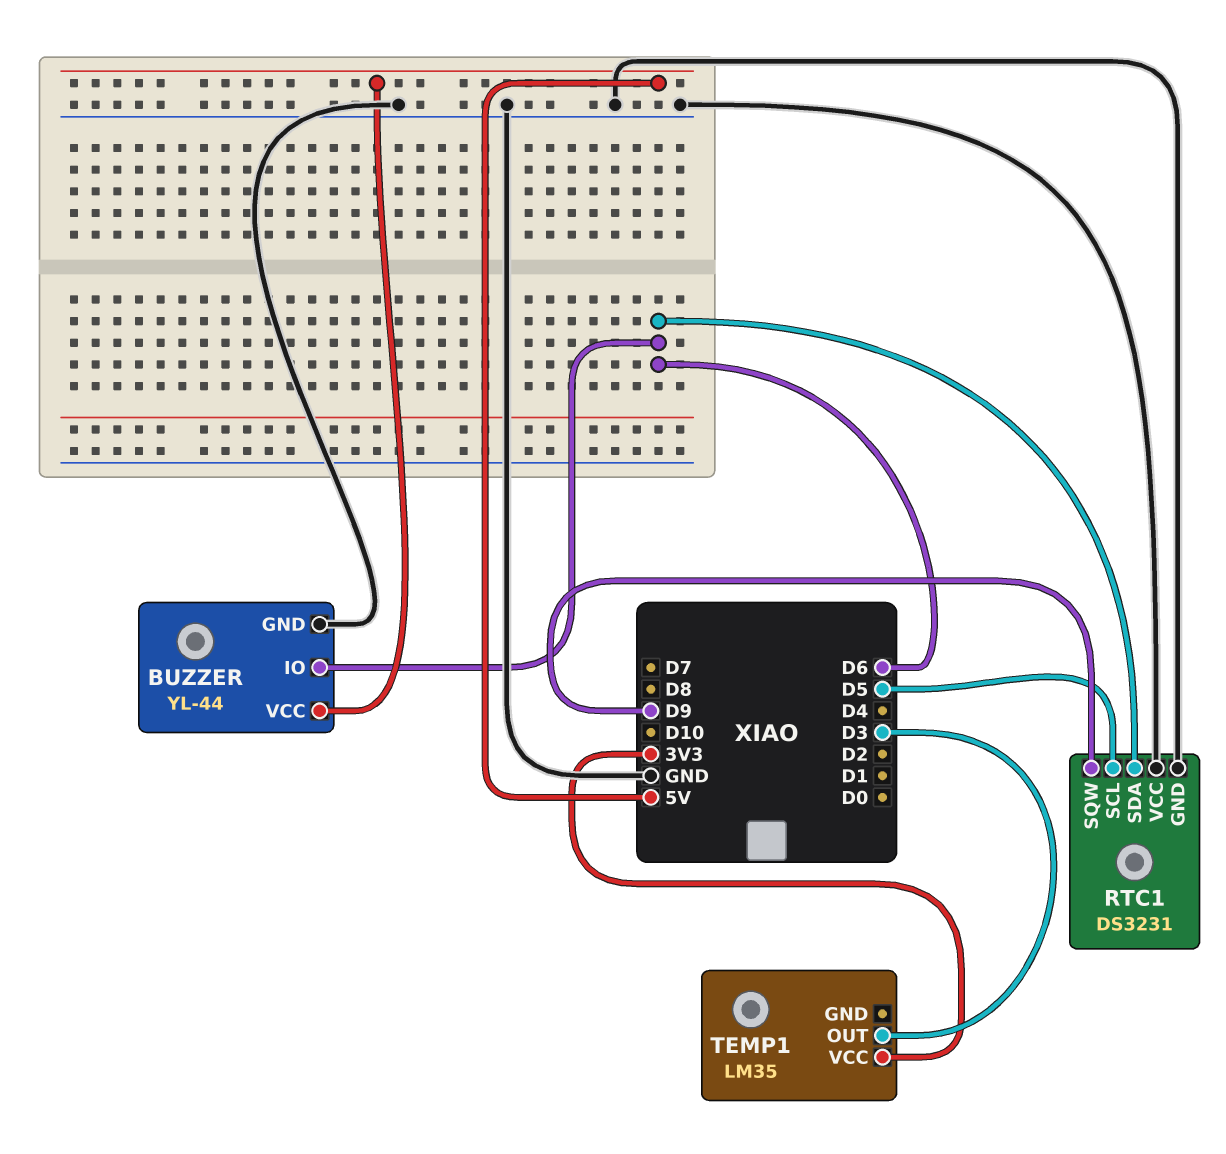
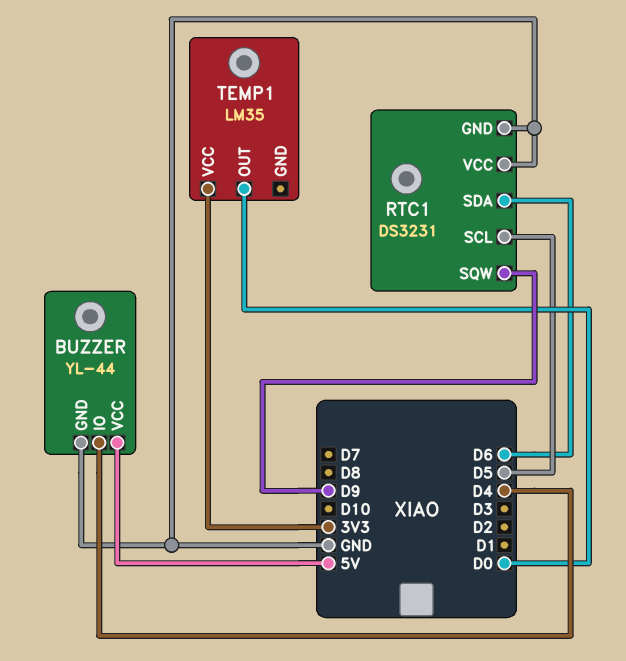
BUZZER pin IO: D6 -> D4
TEMP1 pin OUT: D3 -> D0

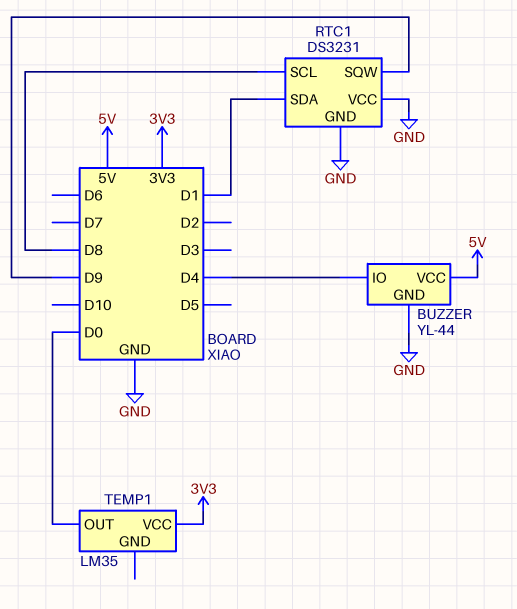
RTC1 pin SCL: D5 -> D8
RTC1 pin SDA: D6 -> D1

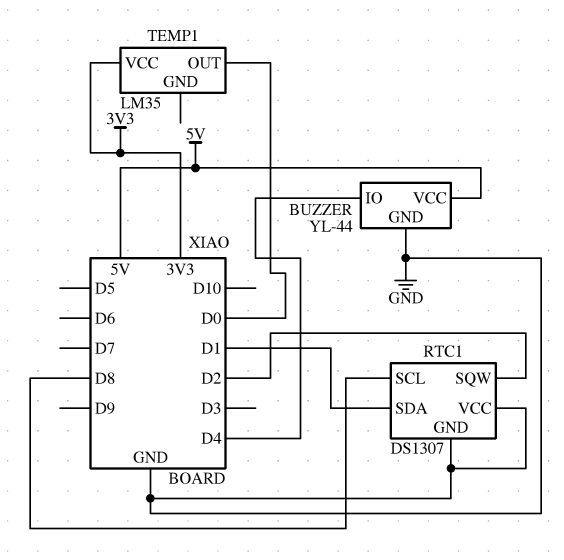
RTC1: DS3231 -> DS1307
RTC1 pin SQW: D9 -> D2

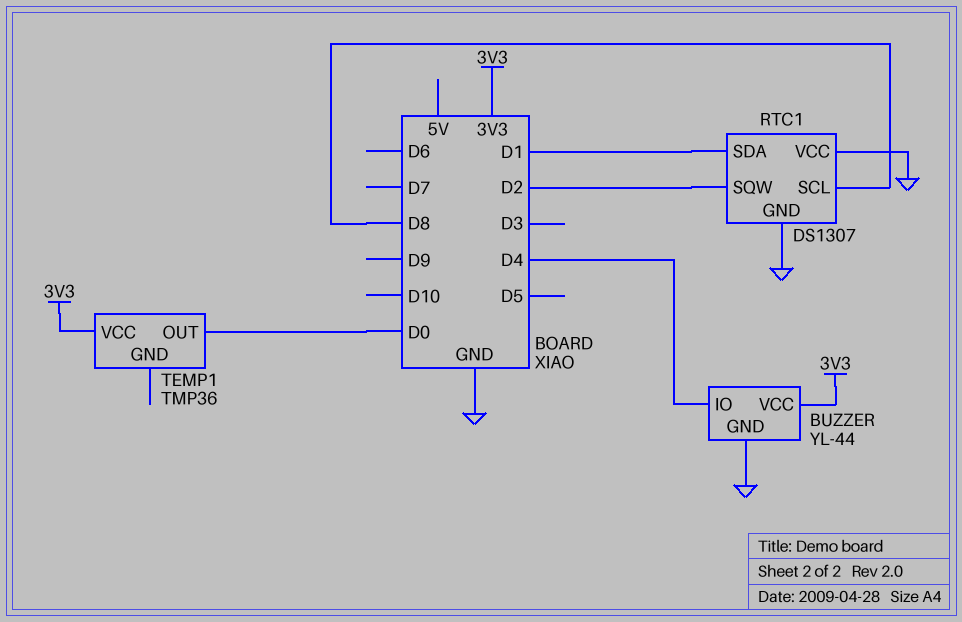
BUZZER pin VCC: 5V -> 3V3
TEMP1: LM35 -> TMP36

